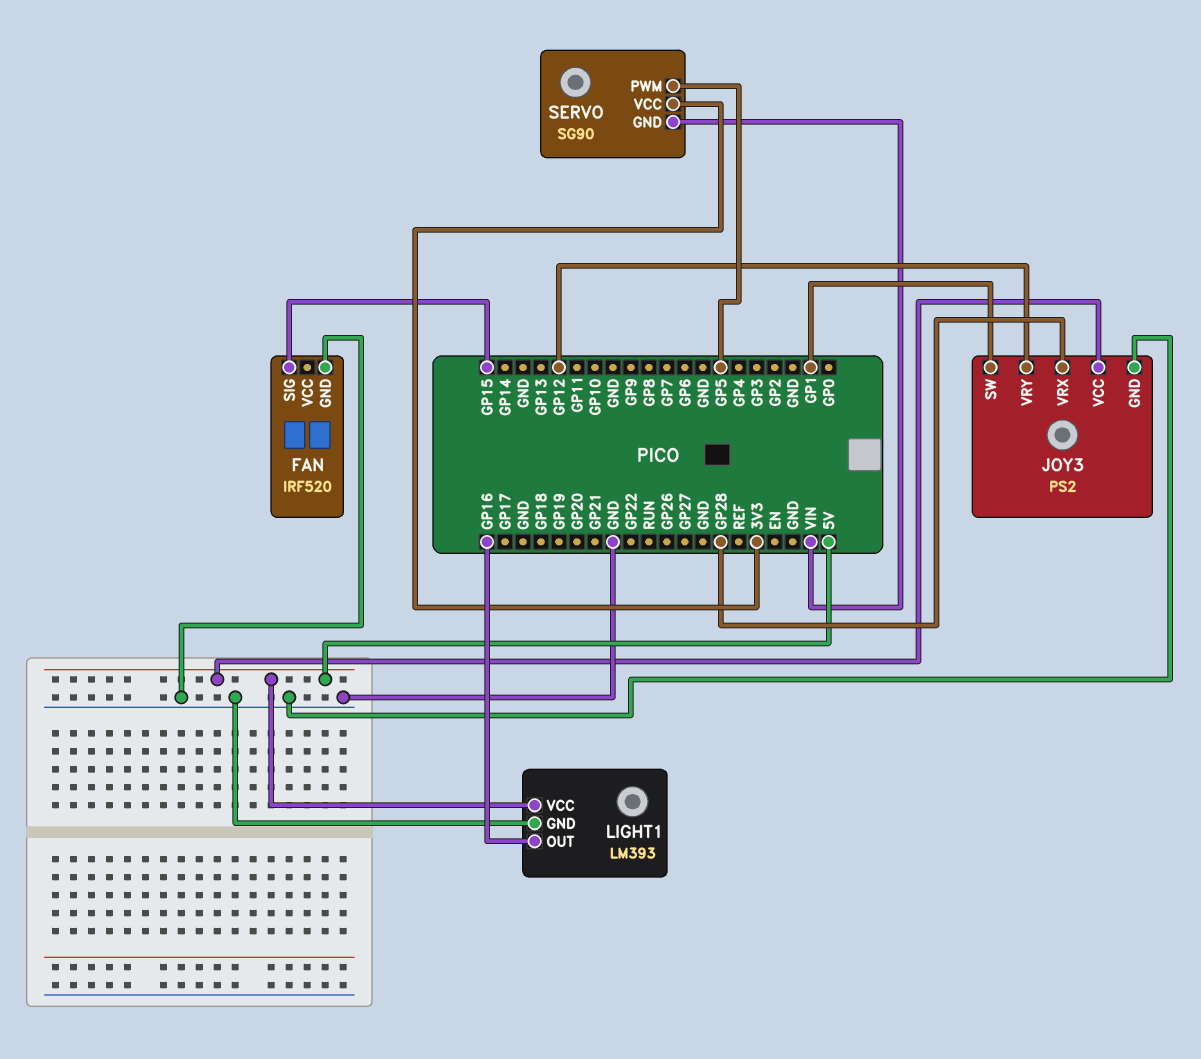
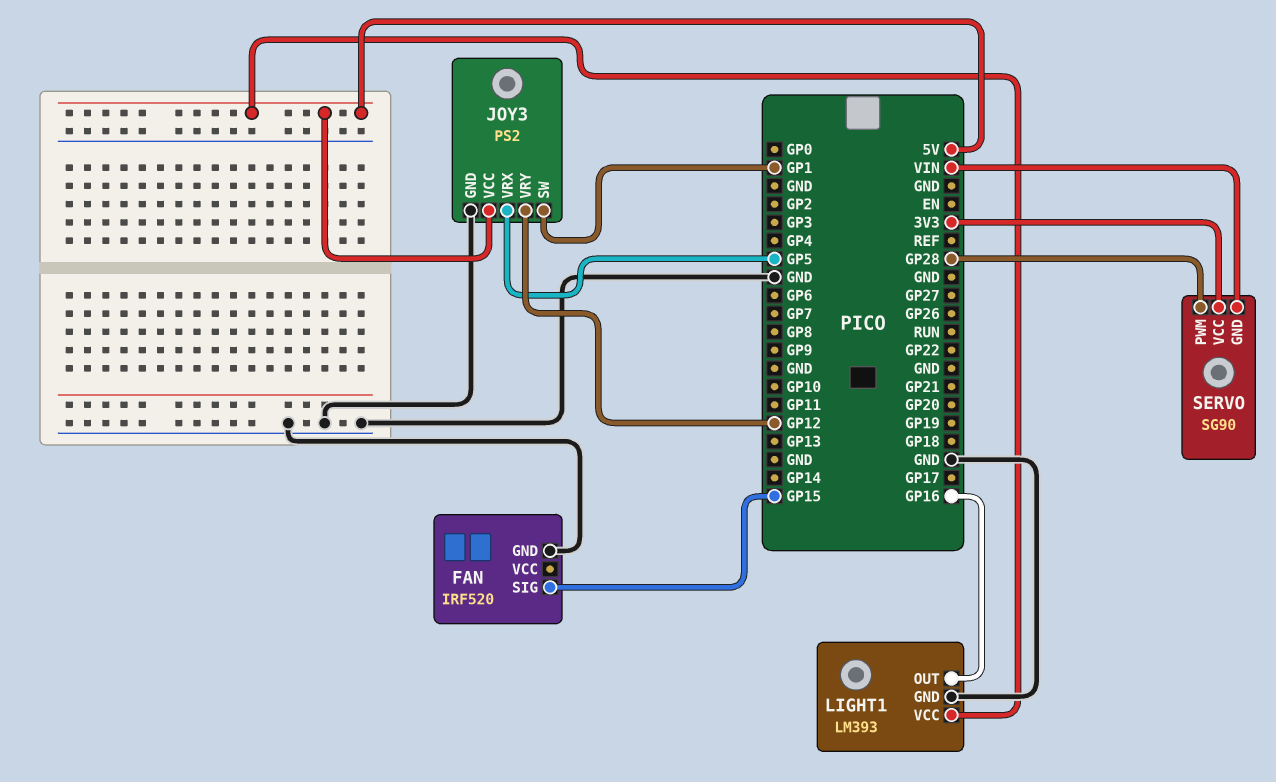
JOY3 pin VRX: GP28 -> GP5
SERVO pin PWM: GP5 -> GP28

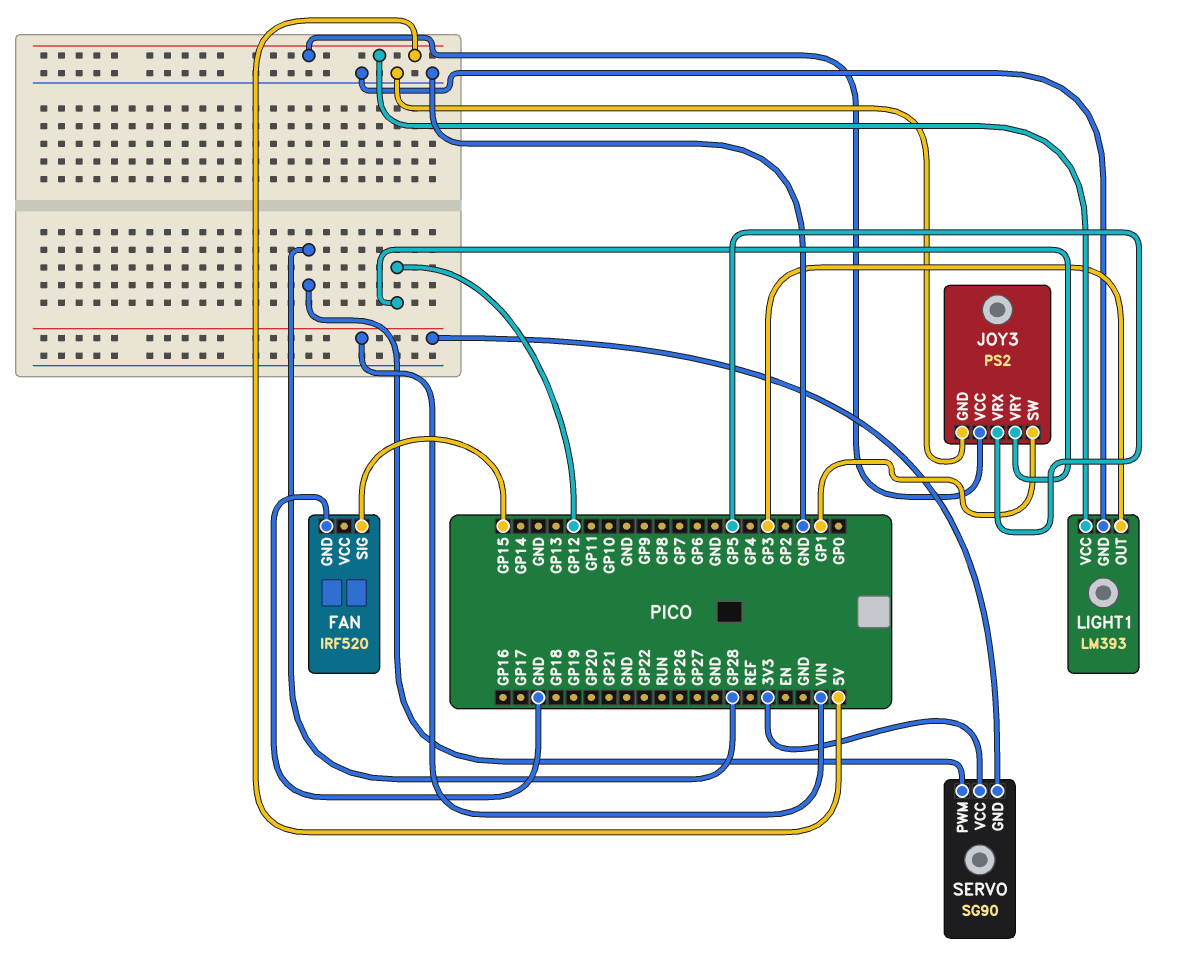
LIGHT1 pin OUT: GP16 -> GP3

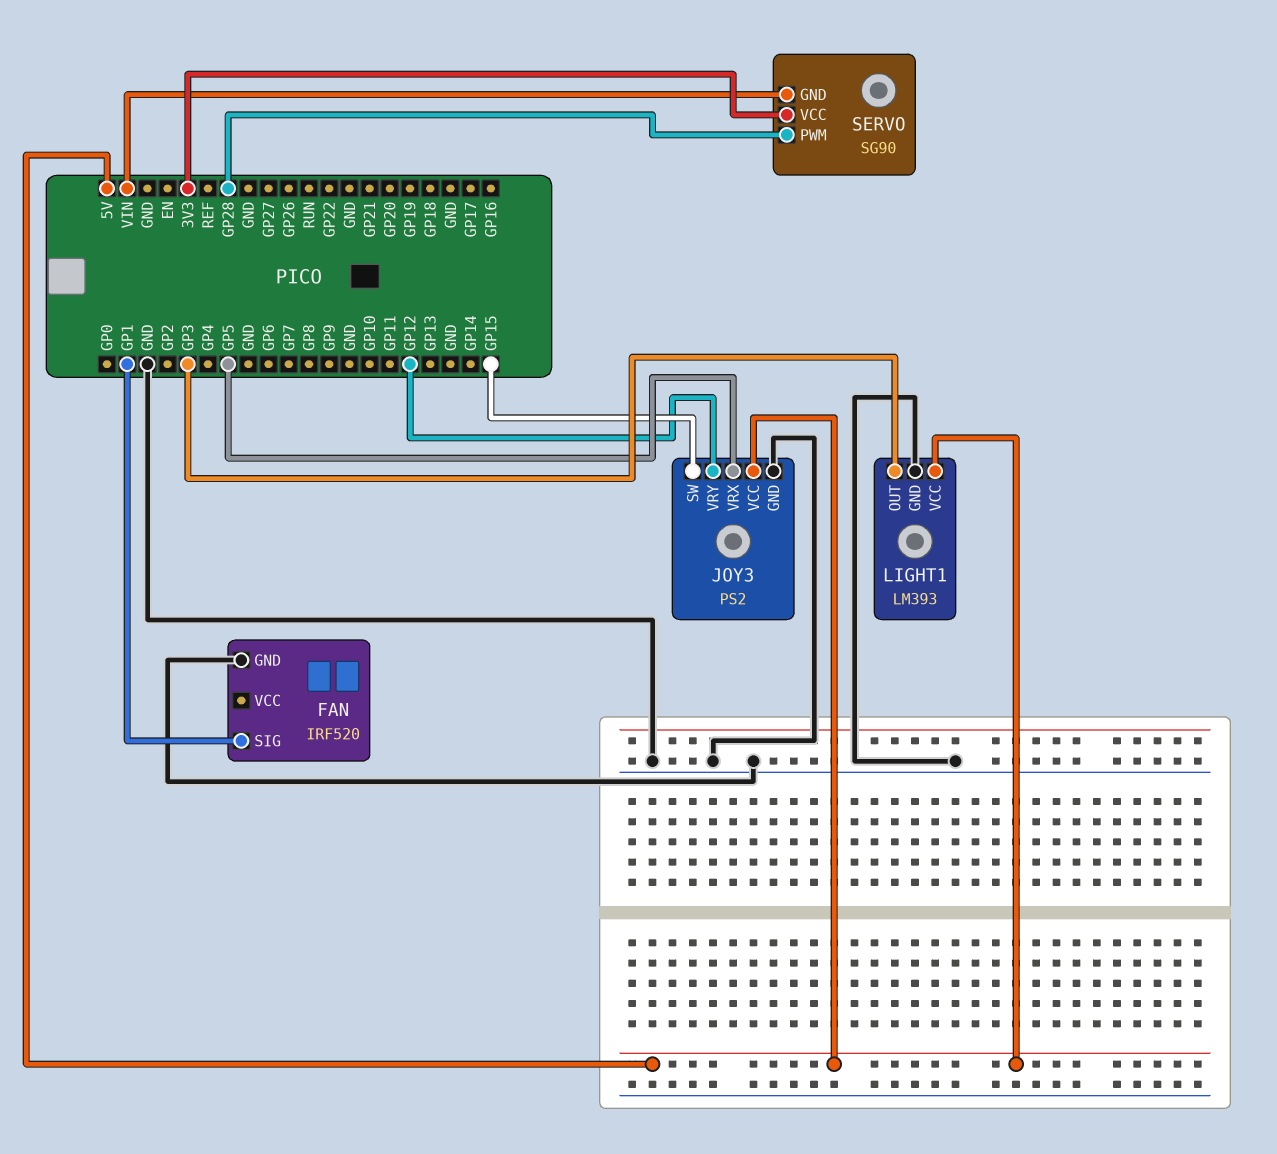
FAN pin SIG: GP15 -> GP1
JOY3 pin SW: GP1 -> GP15

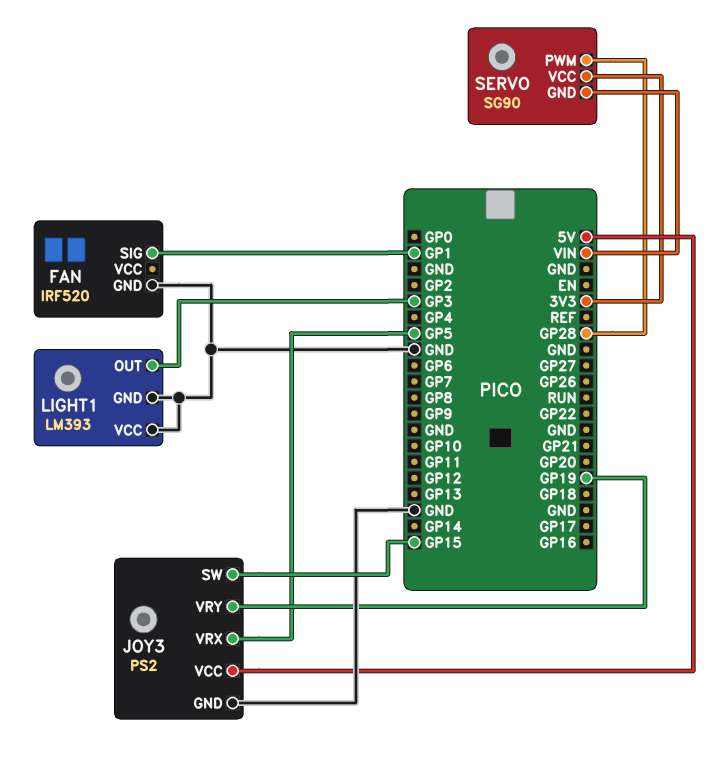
JOY3 pin VRY: GP12 -> GP19
LIGHT1 pin VCC: 5V -> GND

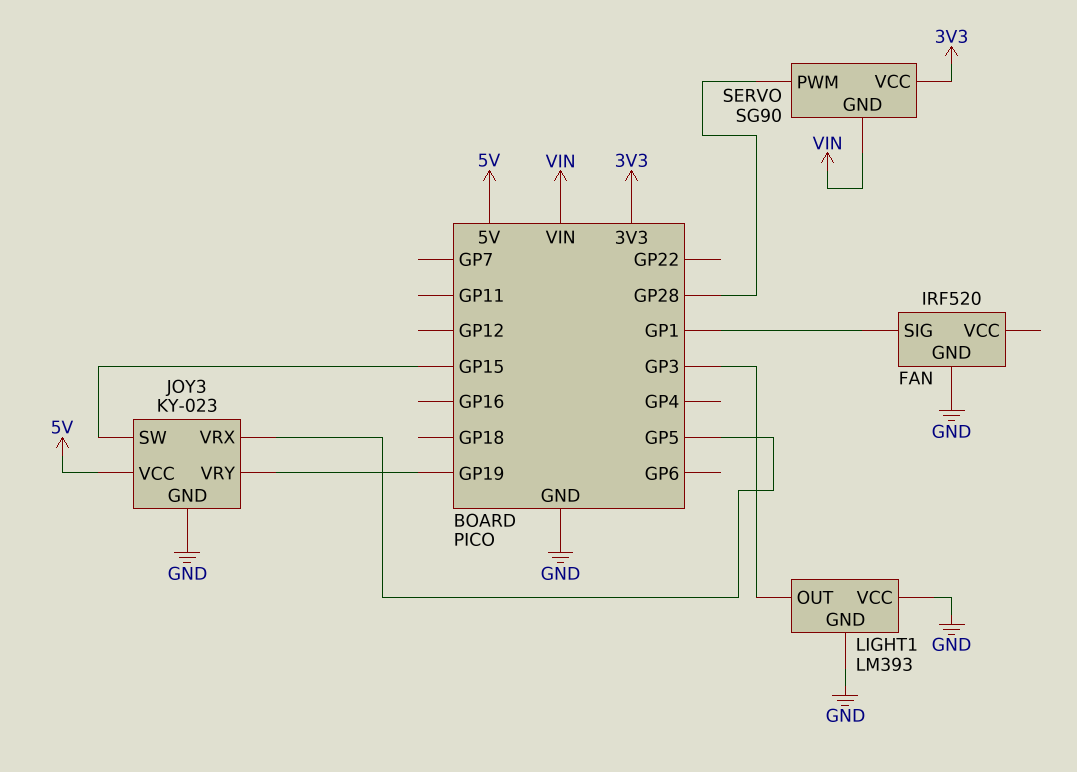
JOY3: PS2 -> KY-023

